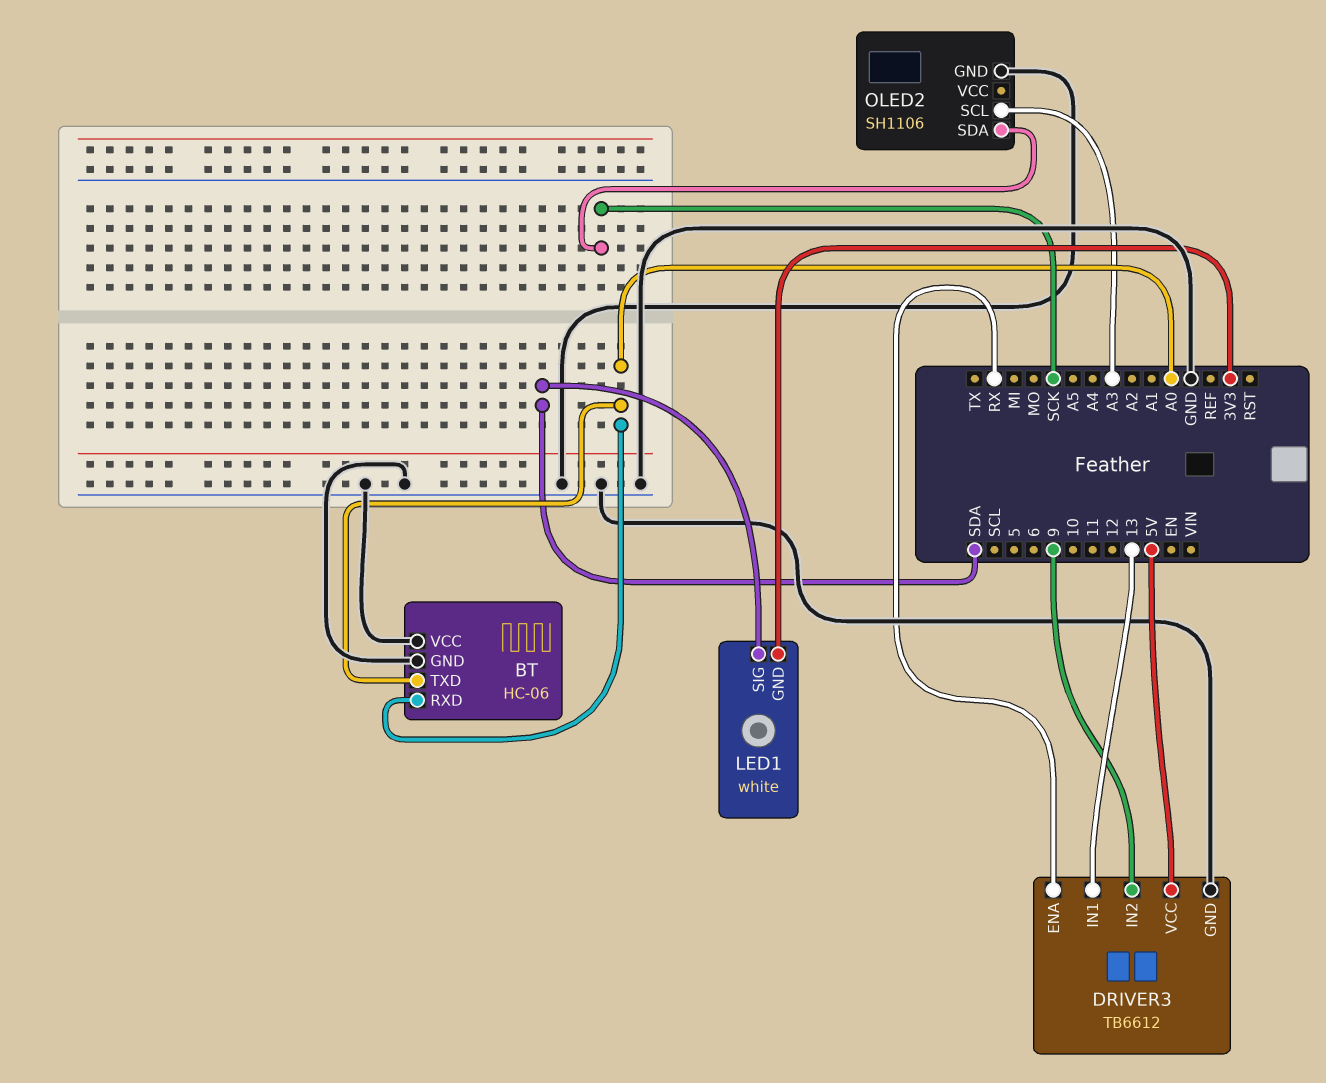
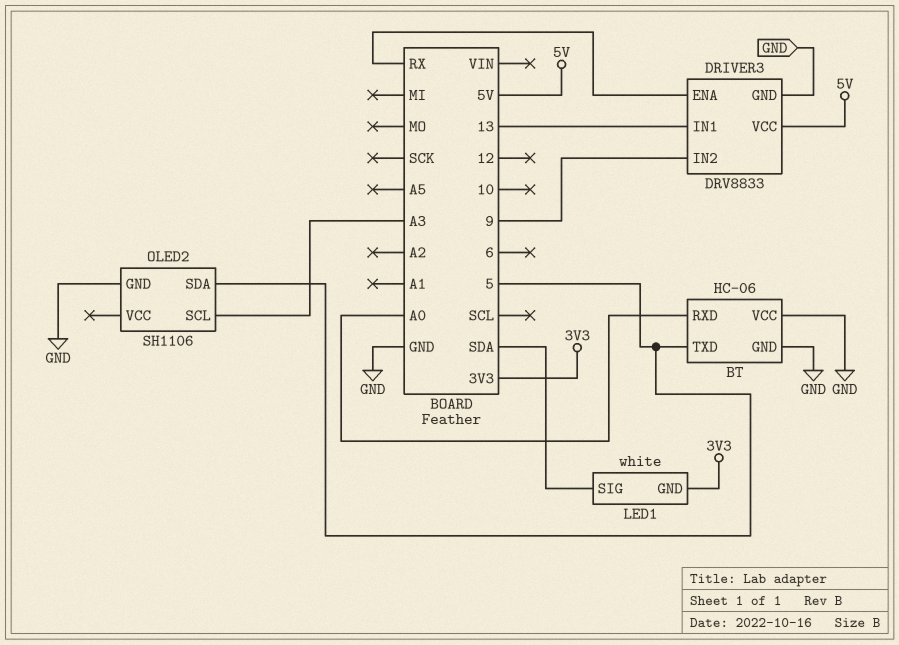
BT pin TXD: A0 -> 5
DRIVER3: TB6612 -> DRV8833
OLED2 pin SDA: SCK -> 5

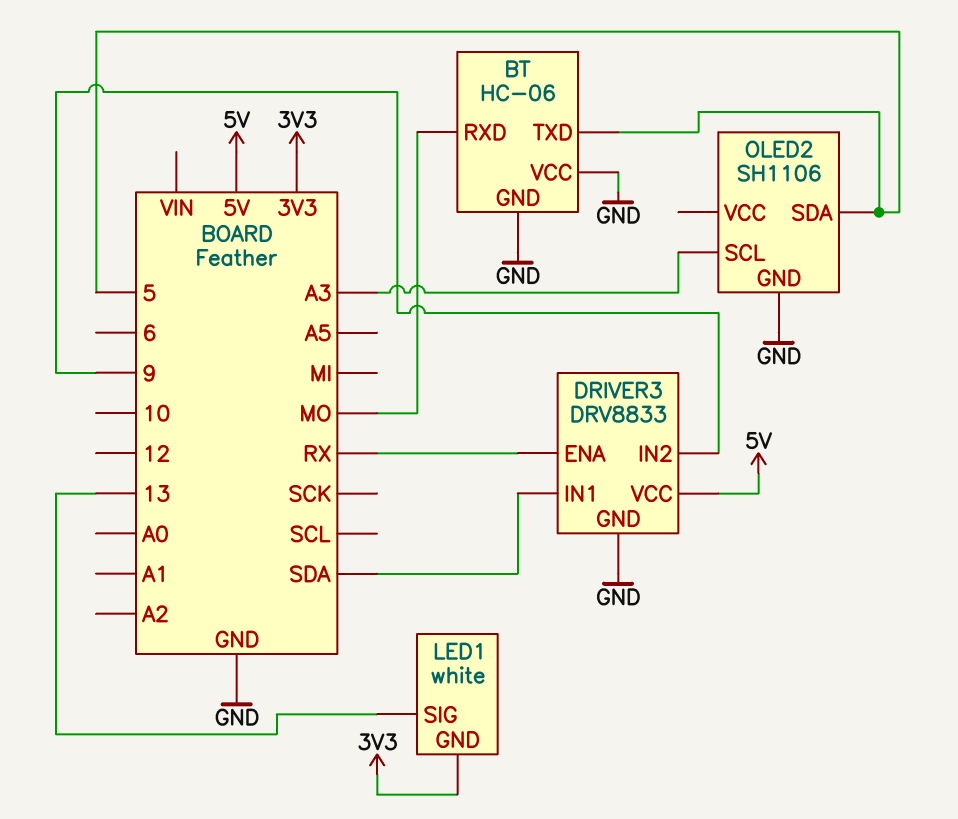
BT pin RXD: A0 -> MO
DRIVER3 pin IN1: 13 -> SDA
LED1 pin SIG: SDA -> 13

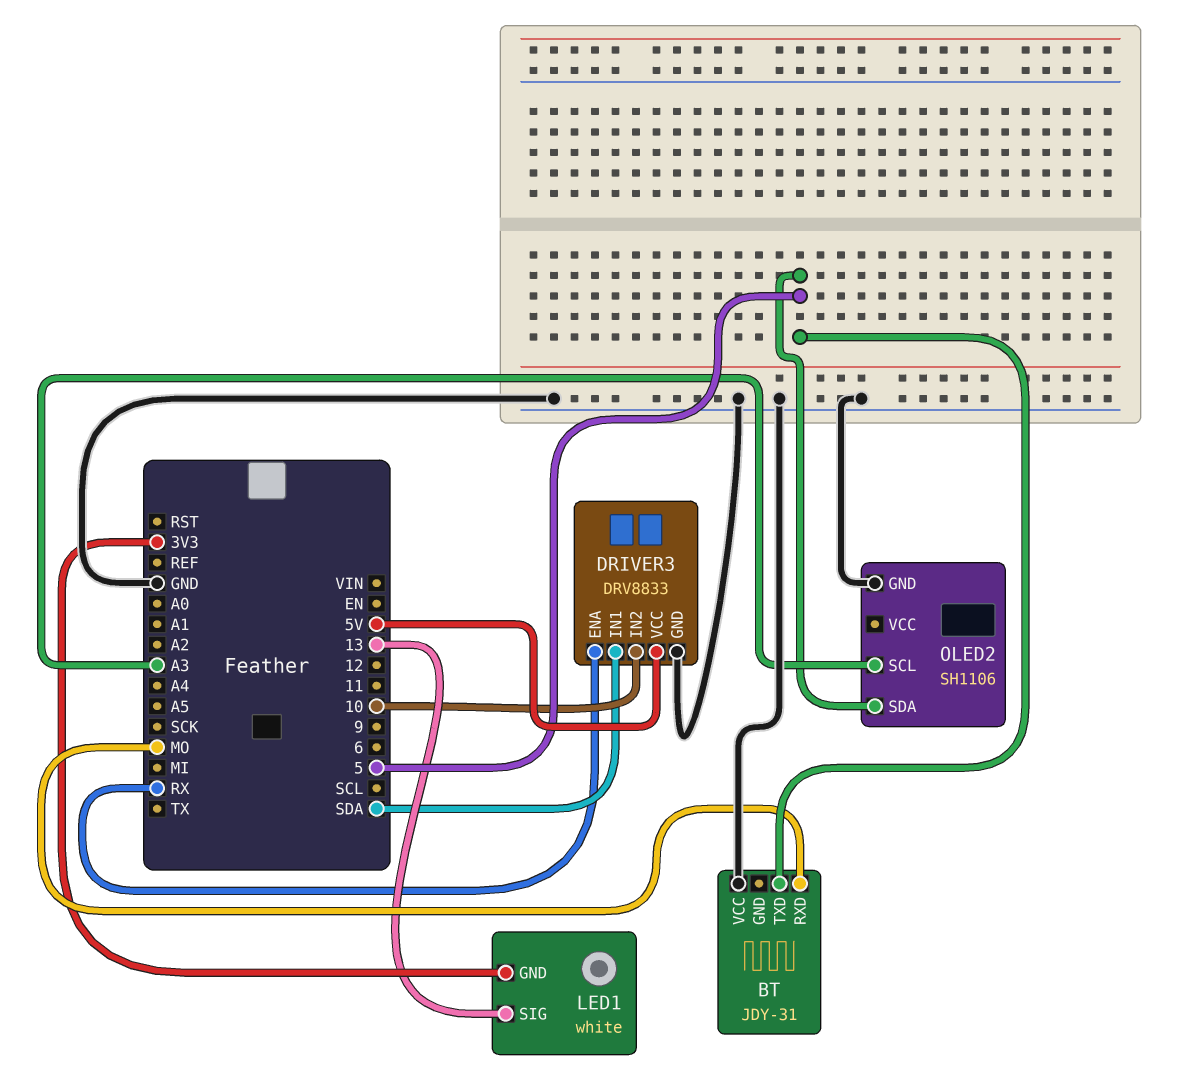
BT: HC-06 -> JDY-31
BT pin GND: GND -> none
DRIVER3 pin IN2: 9 -> 10

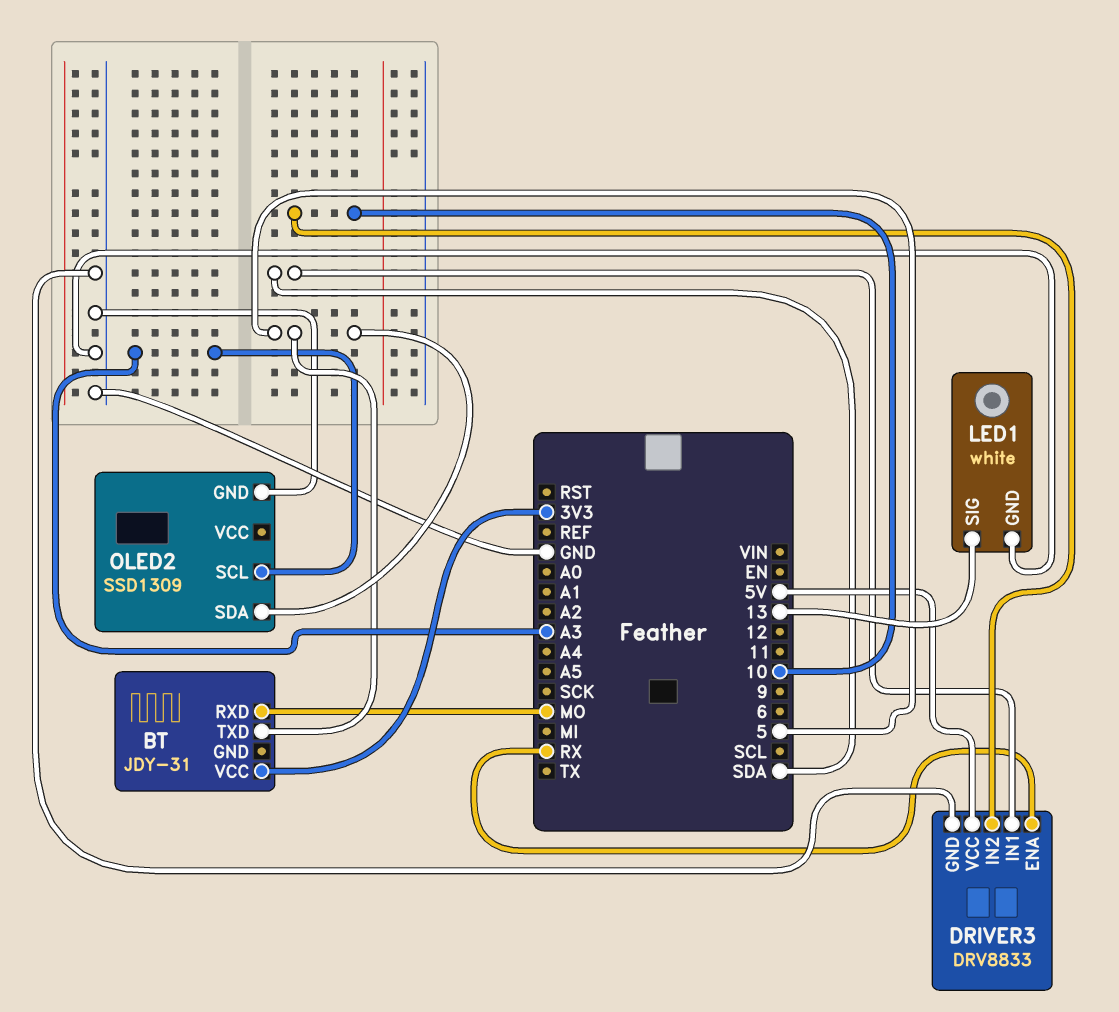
BT pin VCC: GND -> 3V3
LED1 pin GND: 3V3 -> GND
OLED2: SH1106 -> SSD1309

